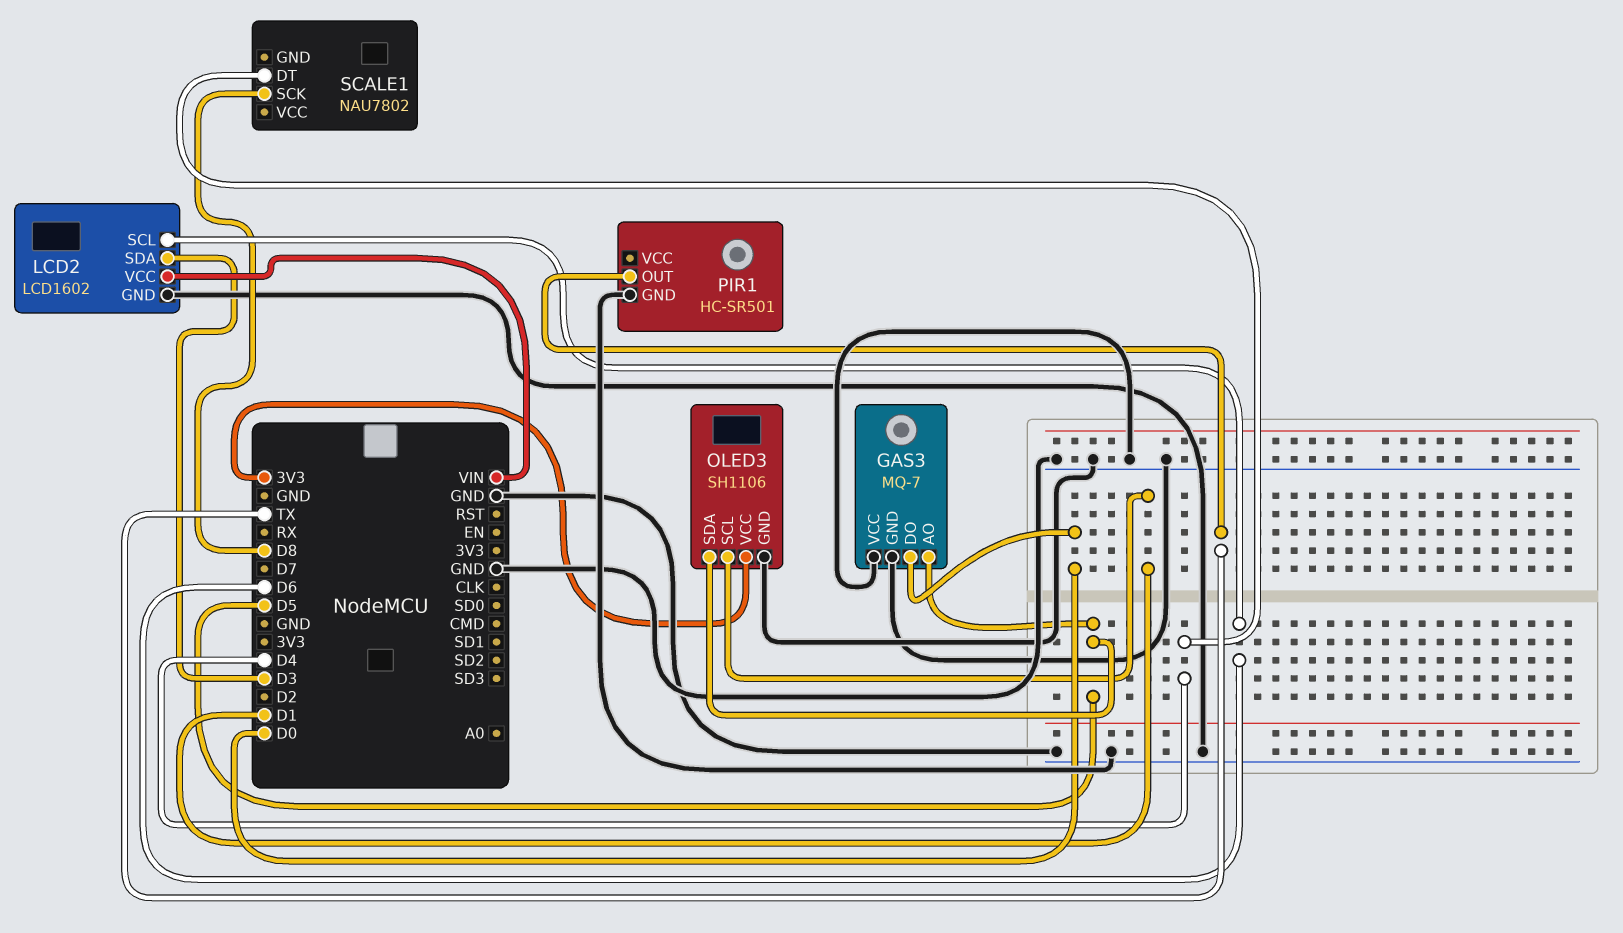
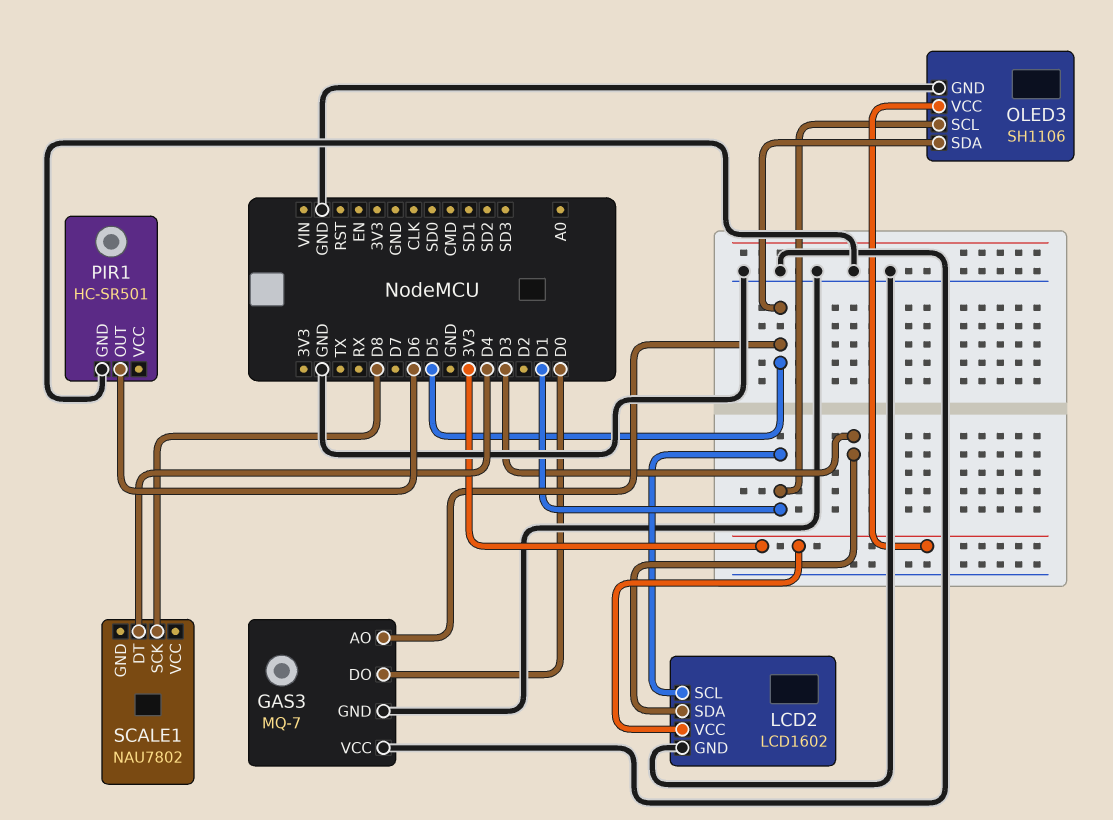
LCD2 pin SCL: D6 -> D1
LCD2 pin VCC: VIN -> 3V3
PIR1 pin OUT: TX -> D6

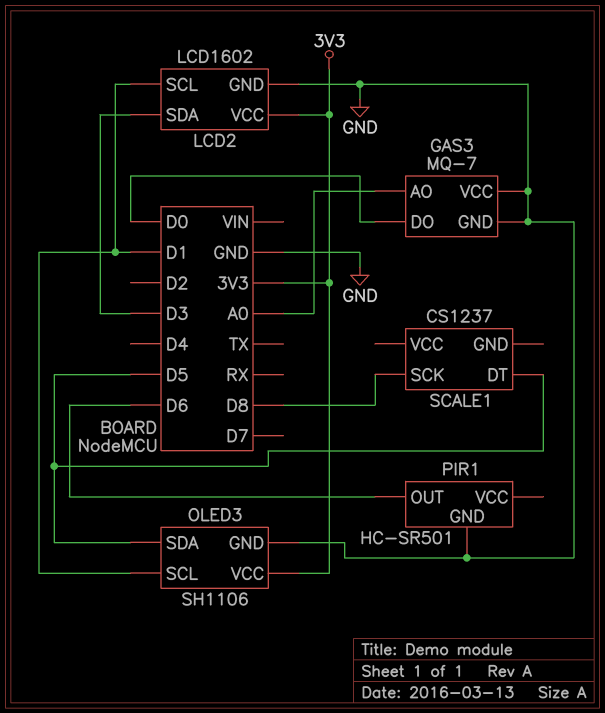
GAS3 pin AO: D5 -> A0
SCALE1: NAU7802 -> CS1237
SCALE1 pin DT: D4 -> D5

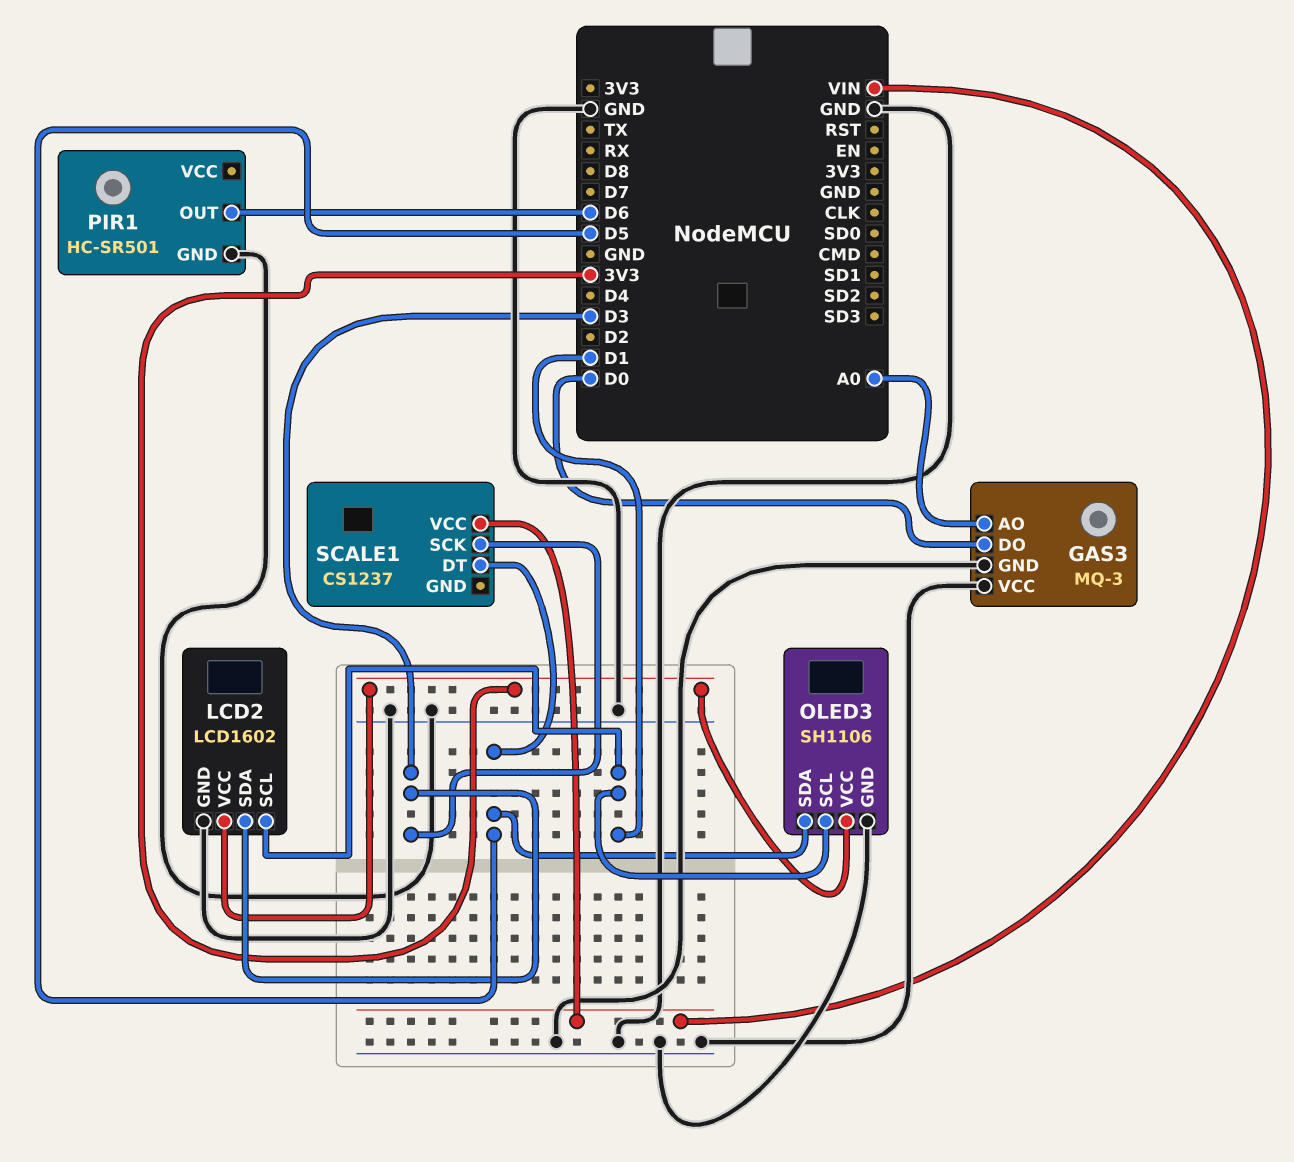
GAS3: MQ-7 -> MQ-3
SCALE1 pin SCK: D8 -> D3
SCALE1 pin VCC: none -> VIN

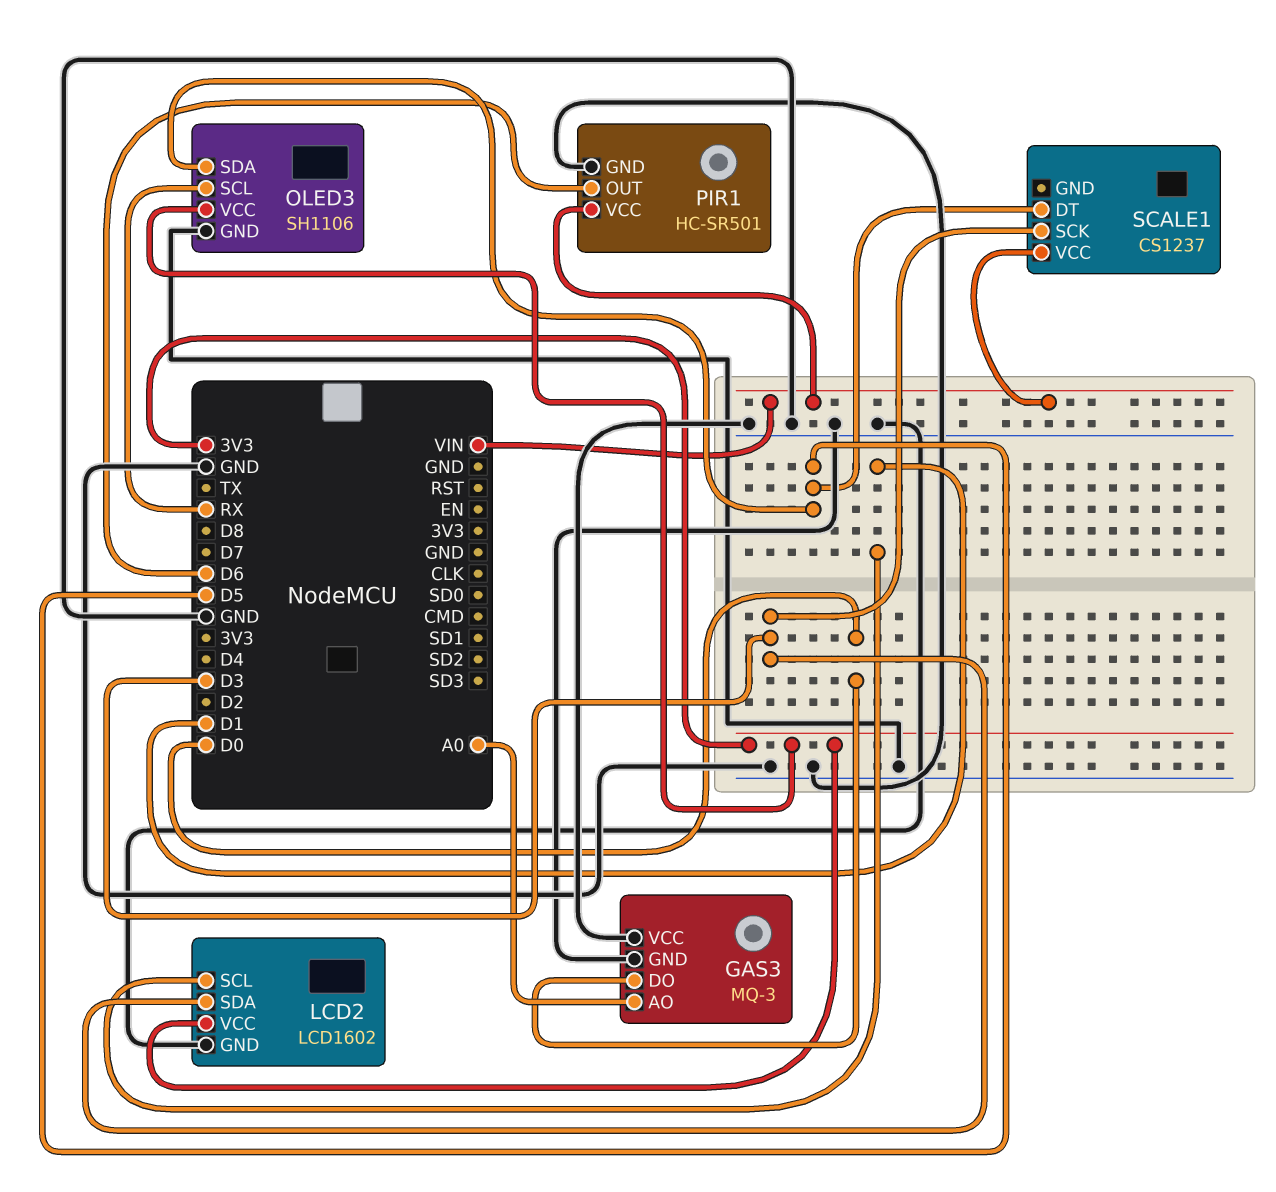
OLED3 pin SCL: D1 -> RX
PIR1 pin VCC: none -> VIN

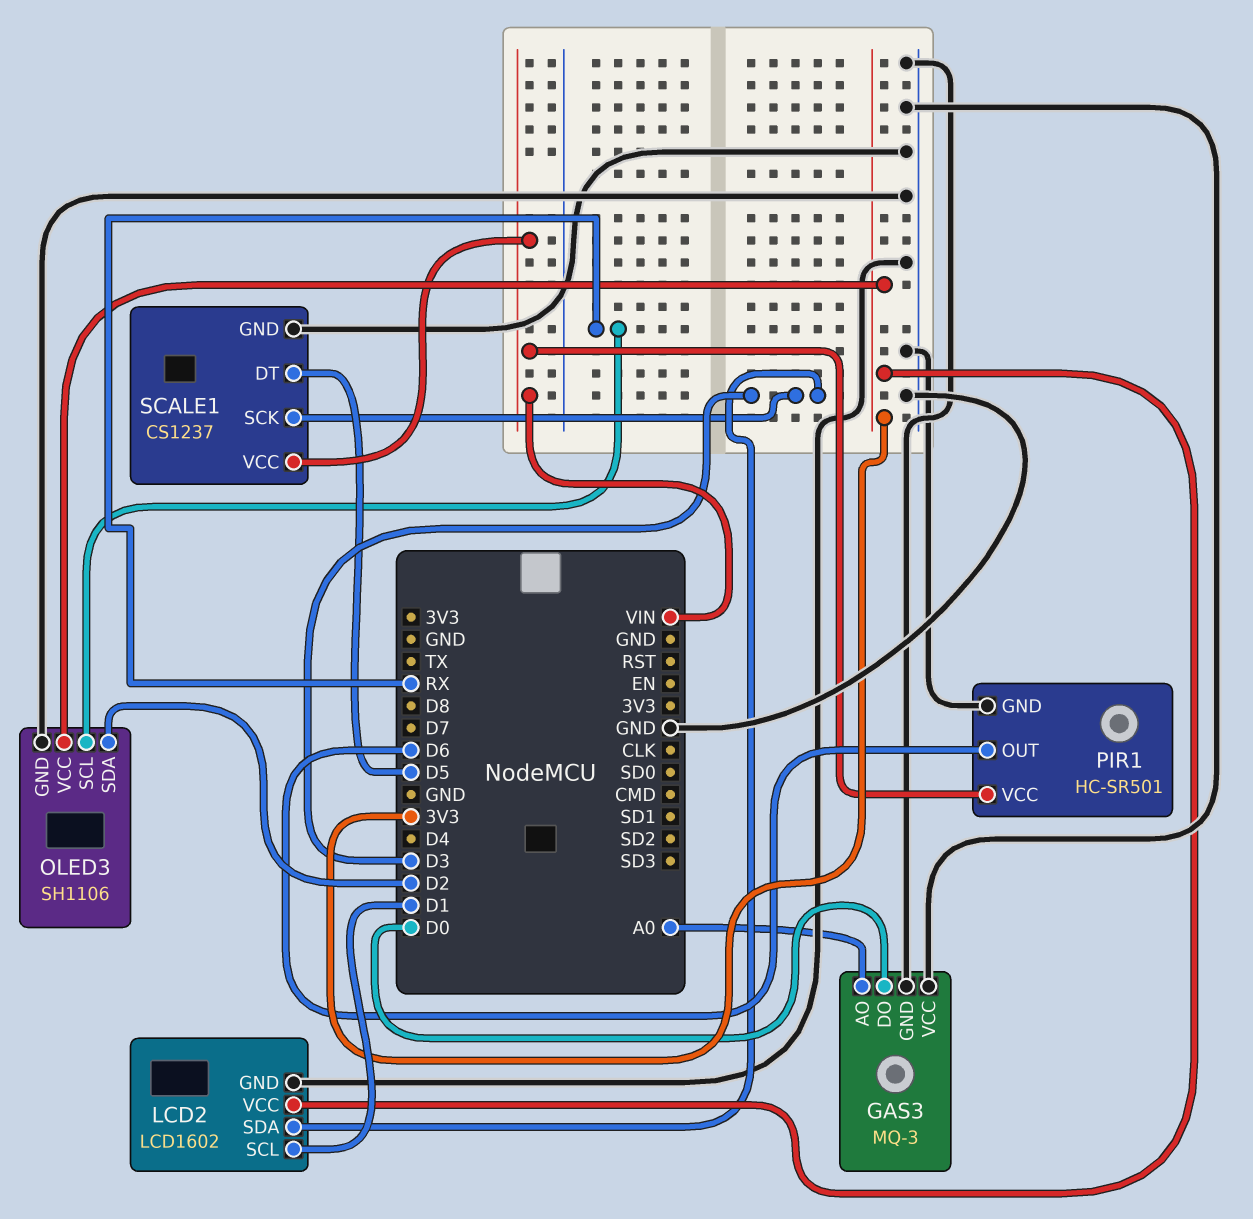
OLED3 pin SDA: D5 -> D2
SCALE1 pin GND: none -> GND

